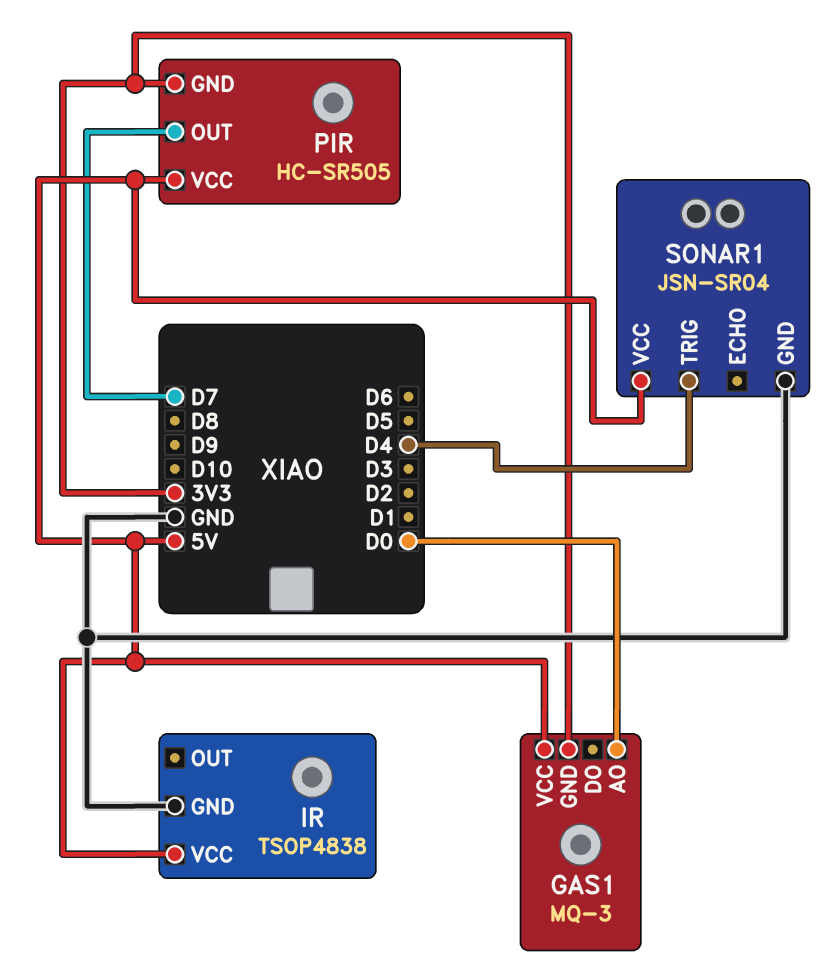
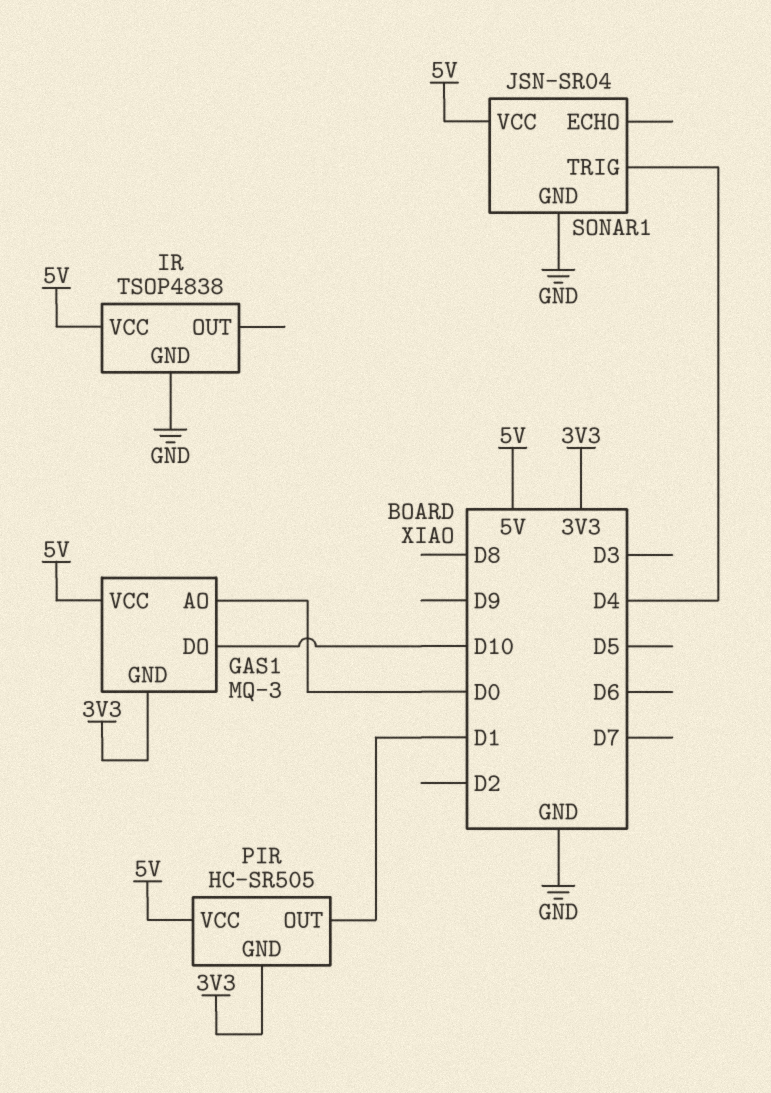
GAS1 pin DO: none -> D10
PIR pin OUT: D7 -> D1

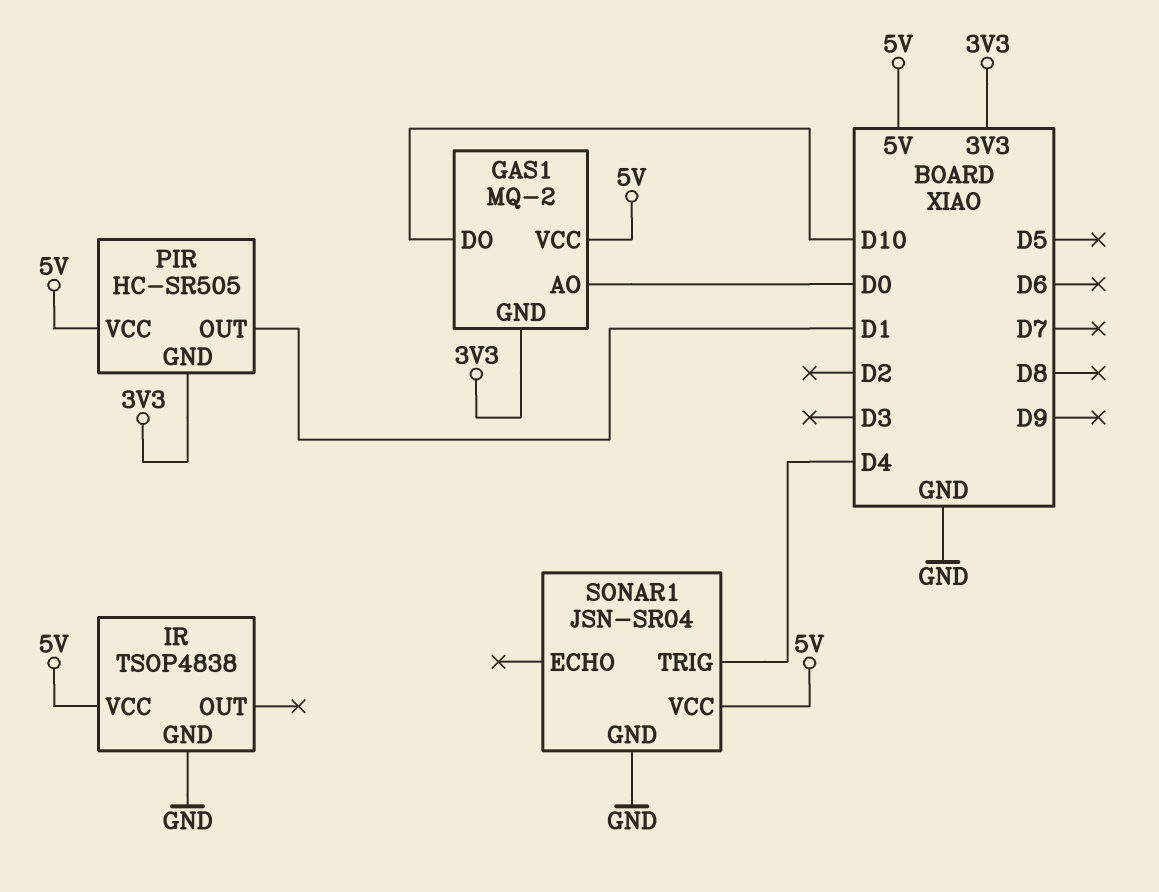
GAS1: MQ-3 -> MQ-2

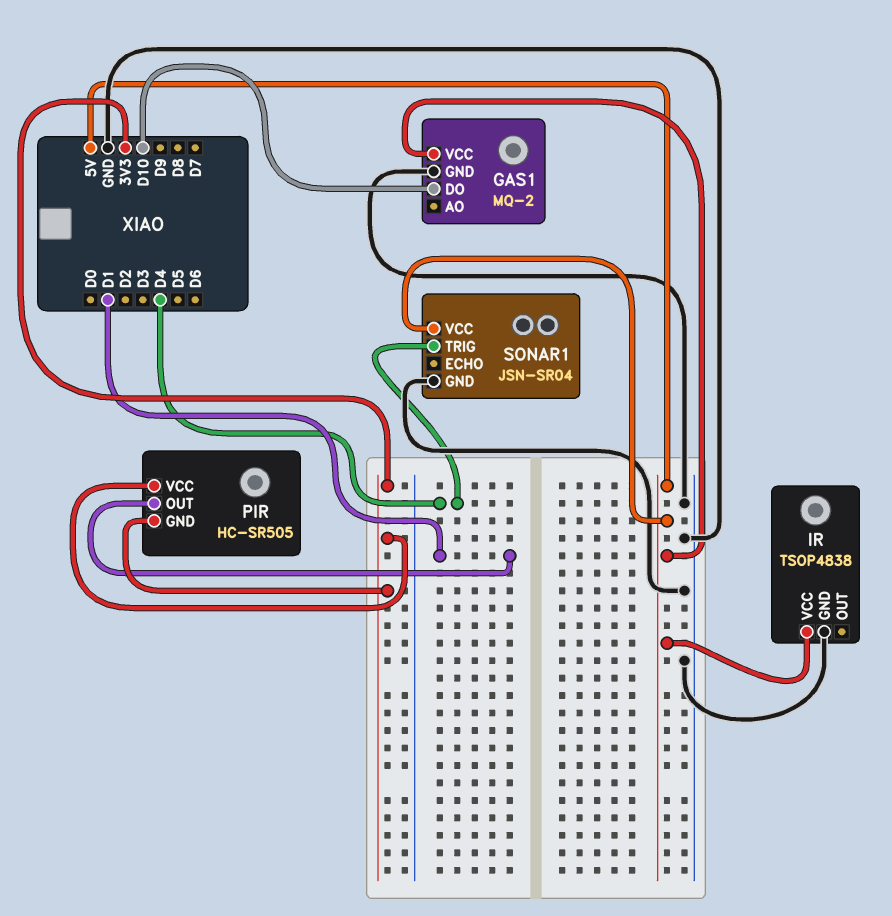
GAS1 pin AO: D0 -> none
GAS1 pin GND: 3V3 -> GND
PIR pin VCC: 5V -> 3V3

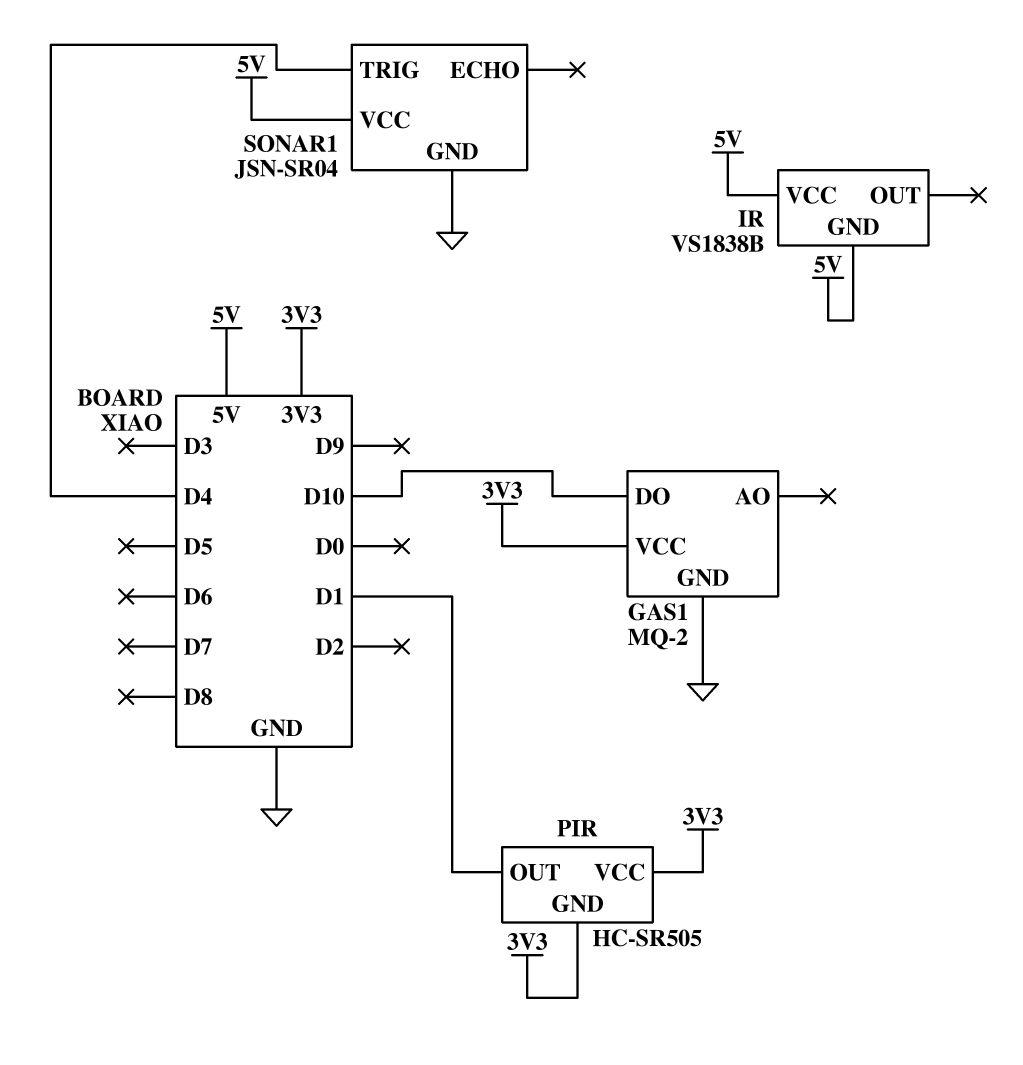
GAS1 pin VCC: 5V -> 3V3
IR: TSOP4838 -> VS1838B
IR pin GND: GND -> 5V

